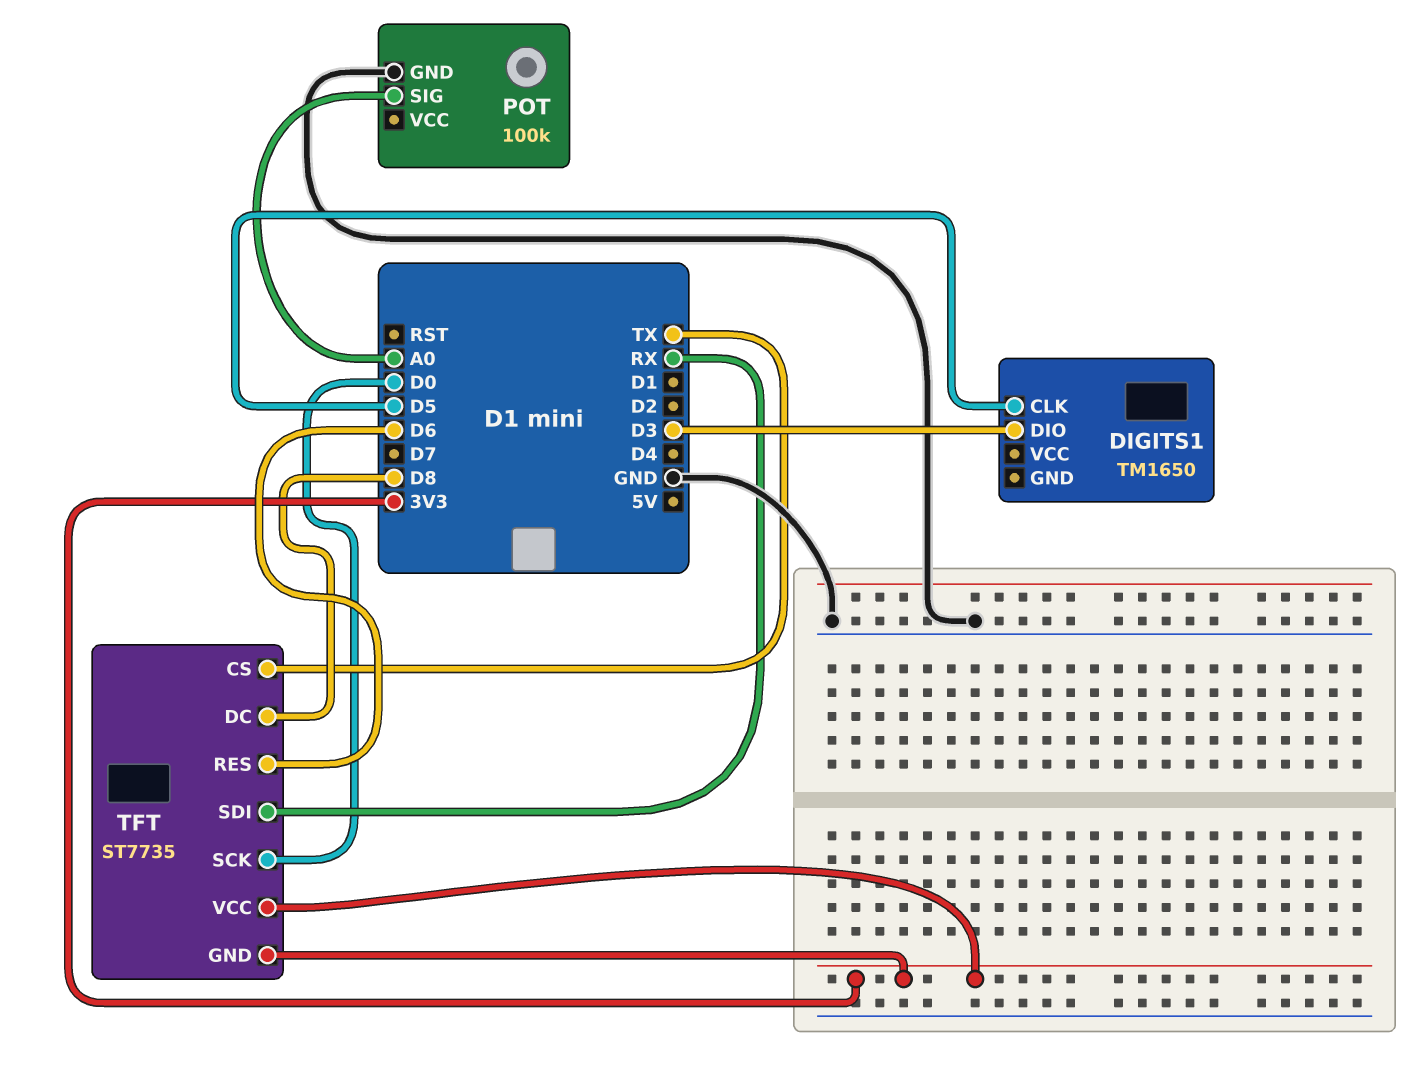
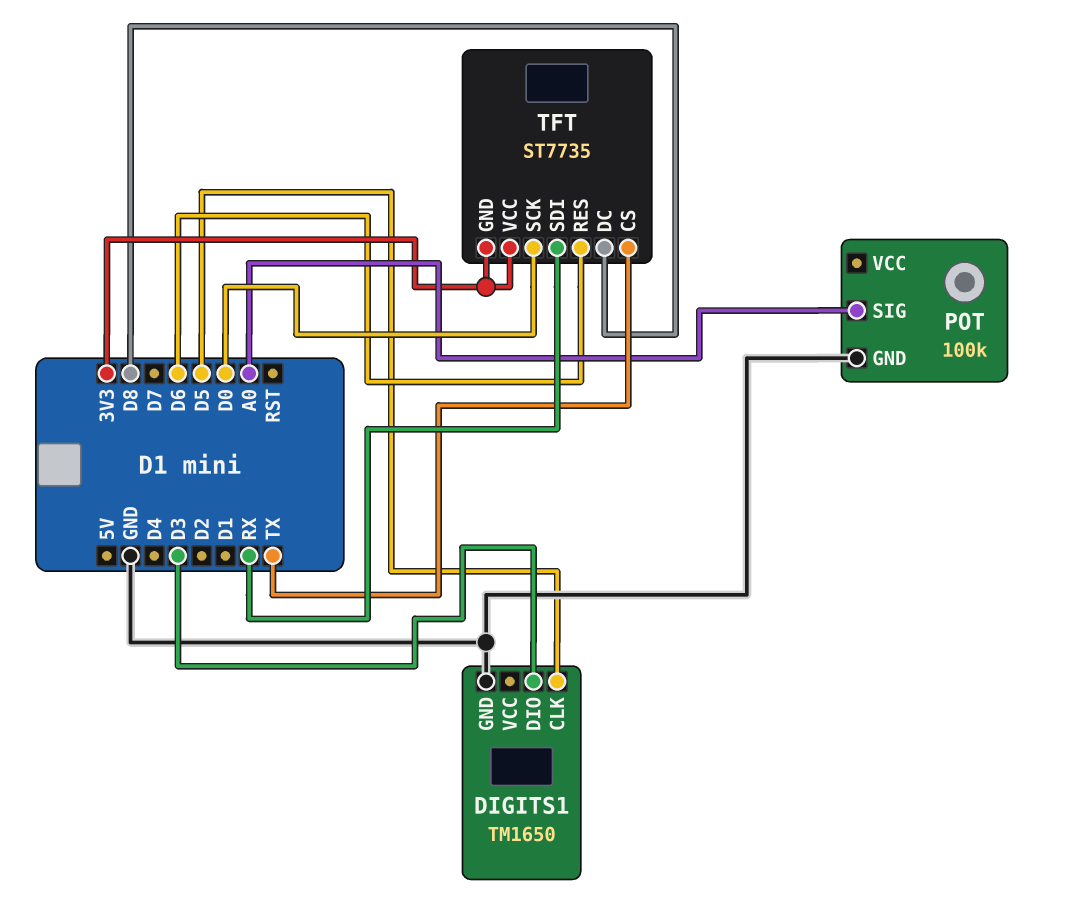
DIGITS1 pin GND: none -> GND

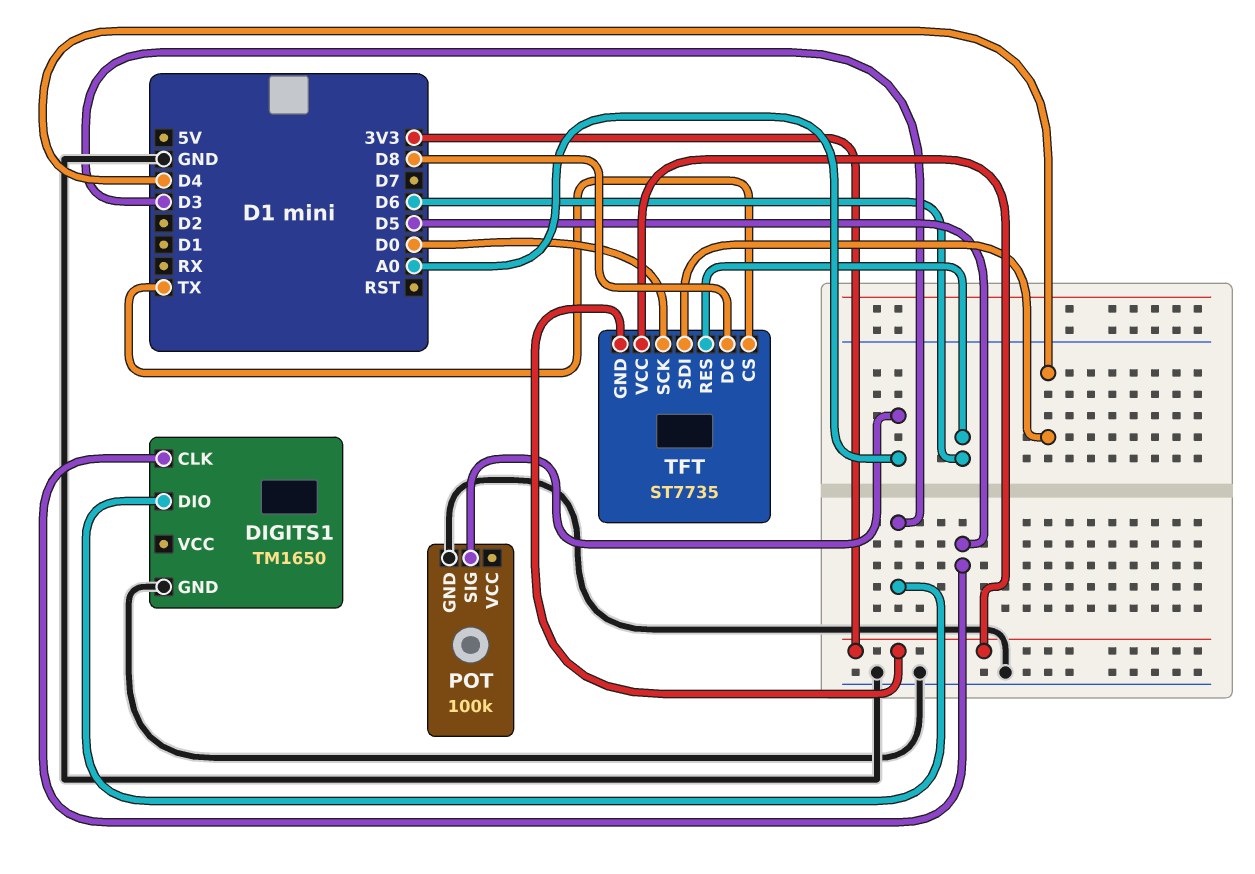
TFT pin SDI: RX -> D4

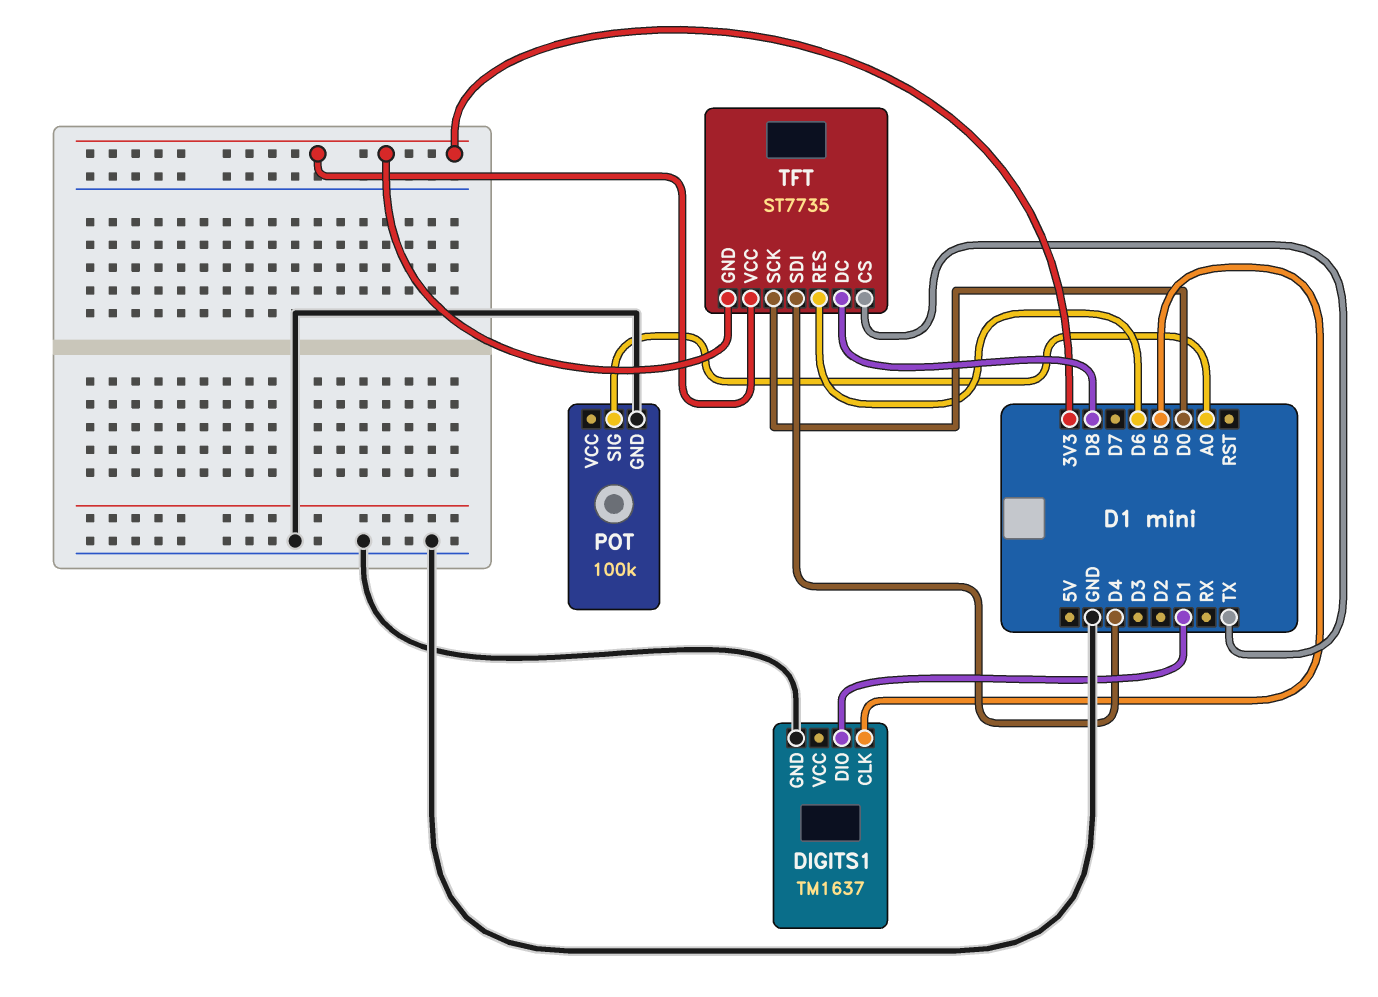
DIGITS1: TM1650 -> TM1637
DIGITS1 pin DIO: D3 -> D1

